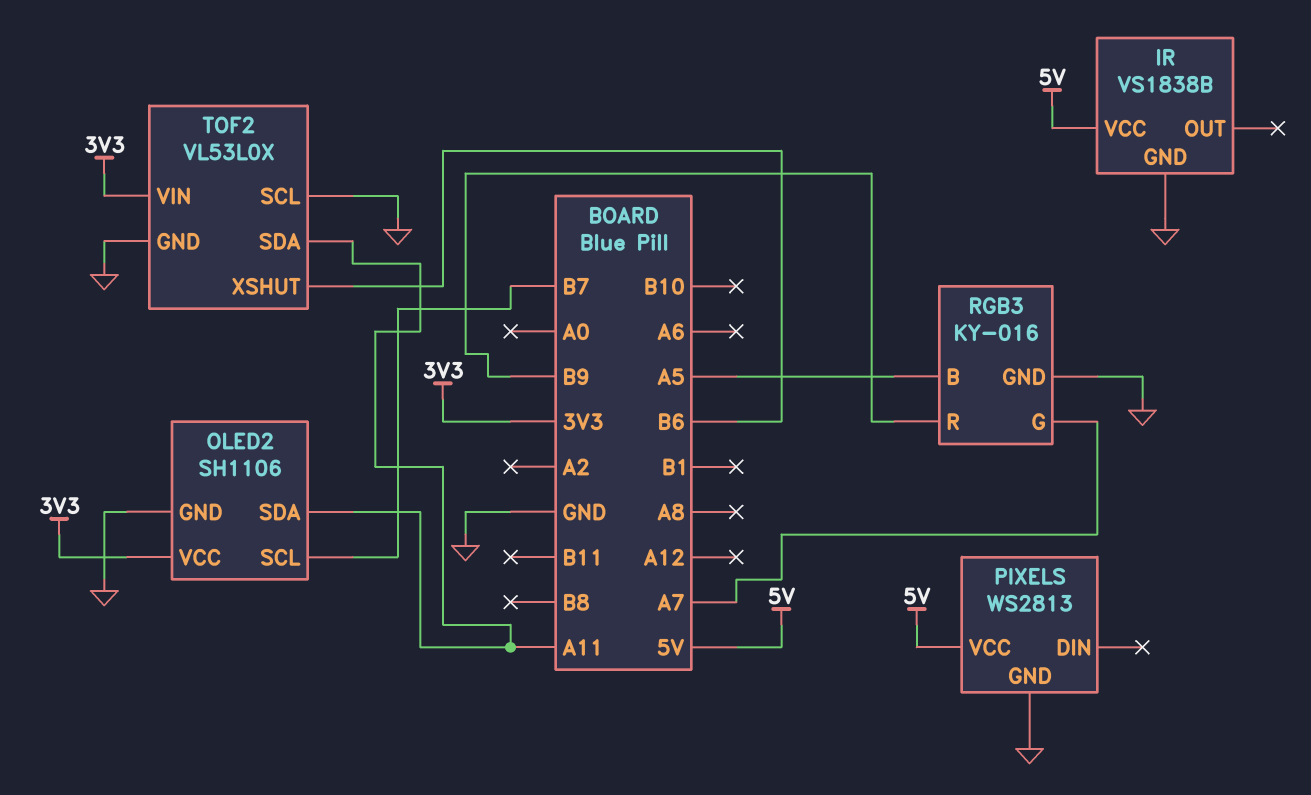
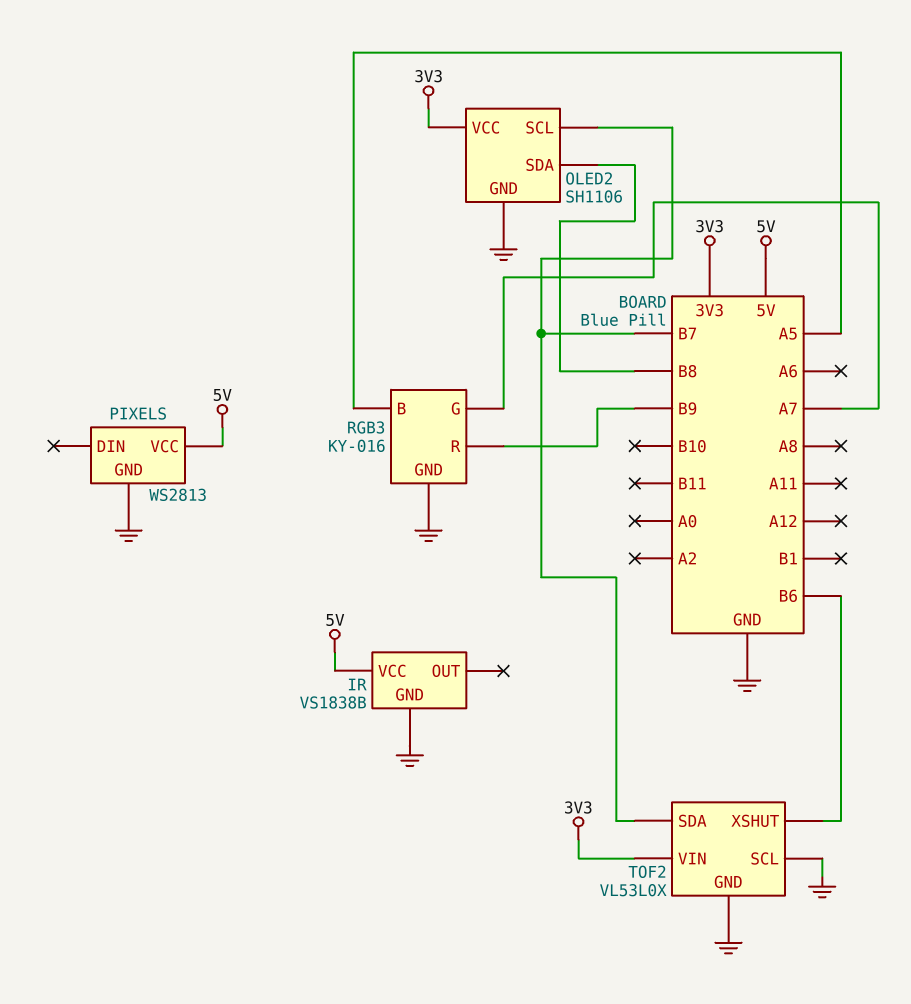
OLED2 pin SDA: A11 -> B8
TOF2 pin SDA: A11 -> B7

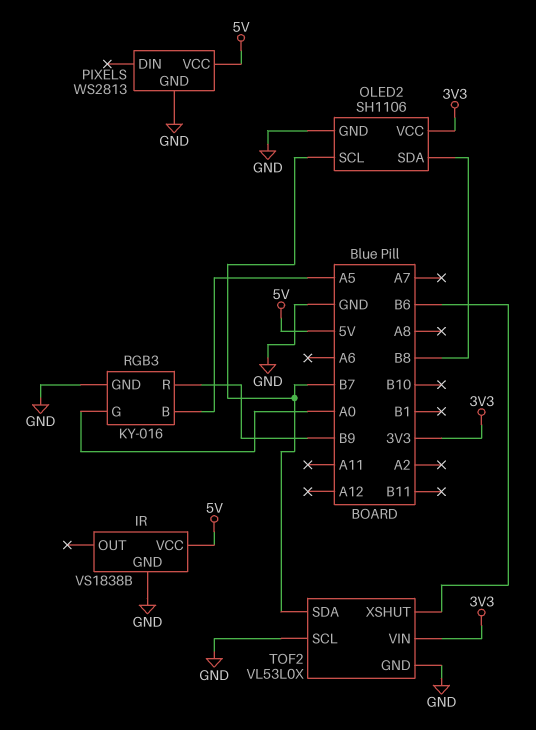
RGB3 pin G: A7 -> A0

